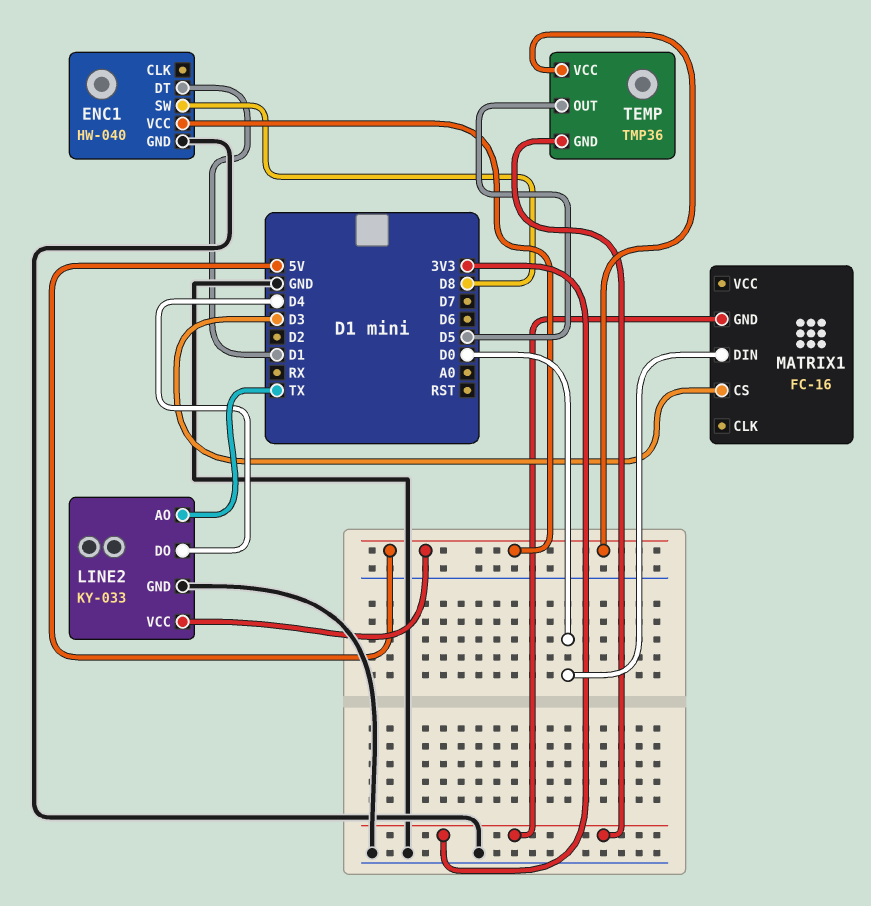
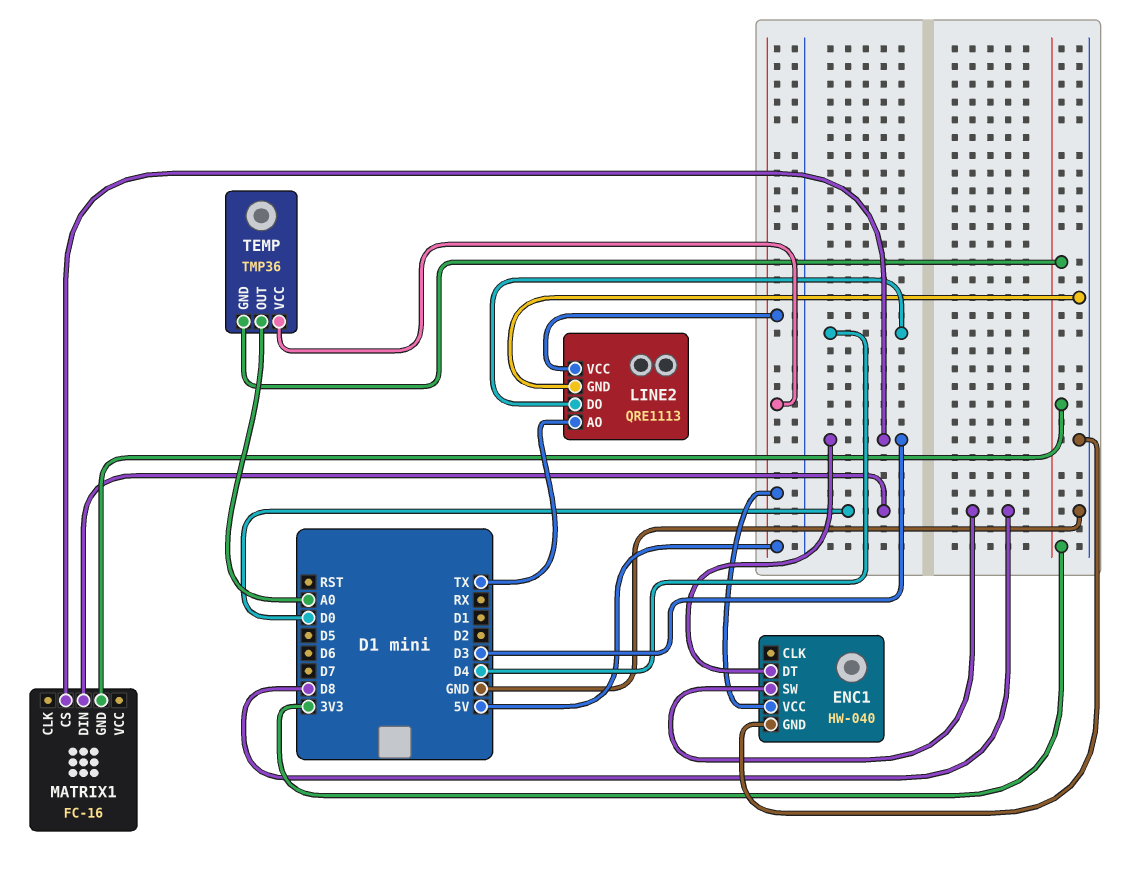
ENC1 pin DT: D1 -> D3
LINE2: KY-033 -> QRE1113
TEMP pin OUT: D5 -> A0

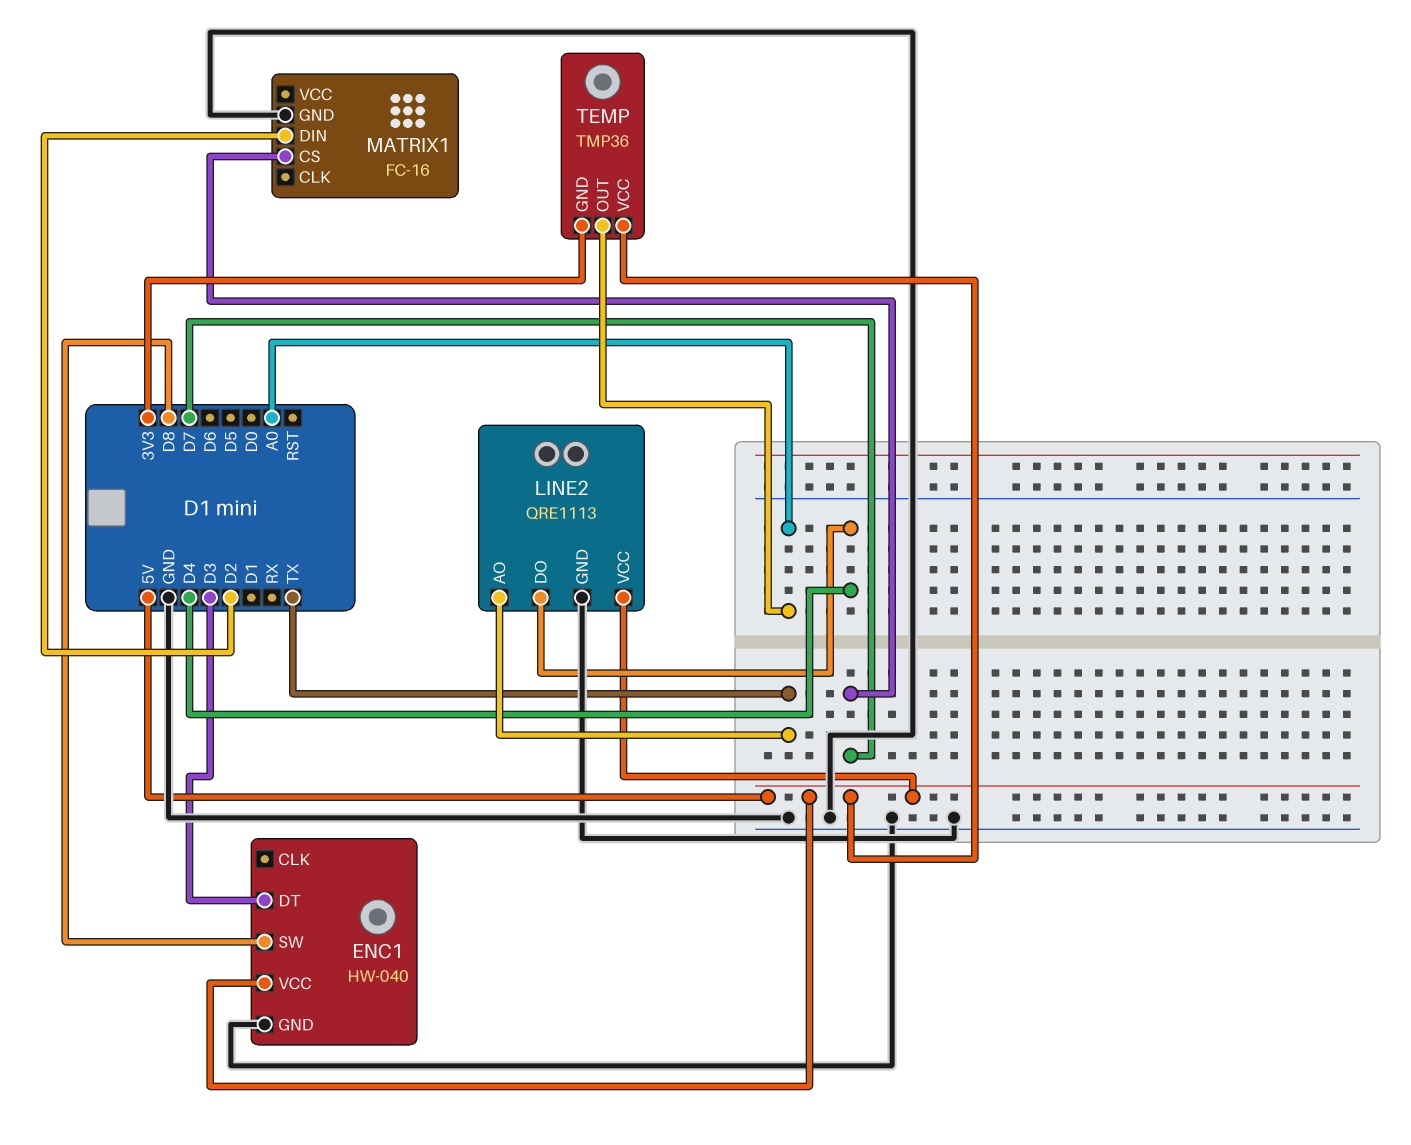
MATRIX1 pin CS: D3 -> D7
MATRIX1 pin DIN: D0 -> D2
MATRIX1 pin GND: 3V3 -> GND

